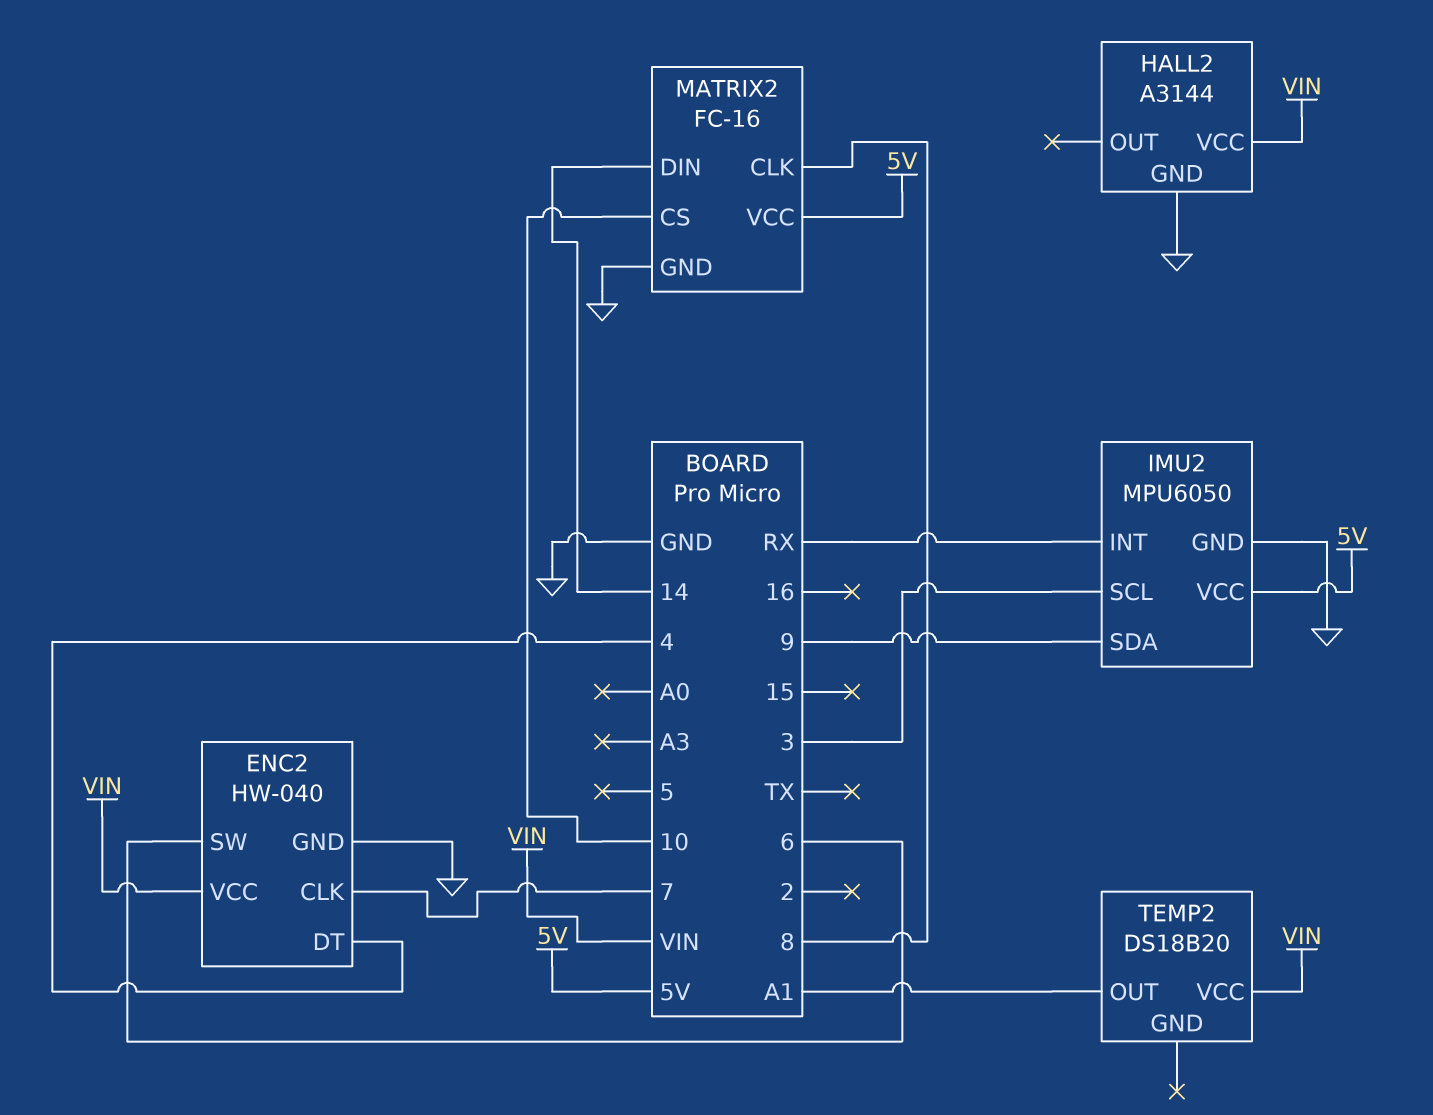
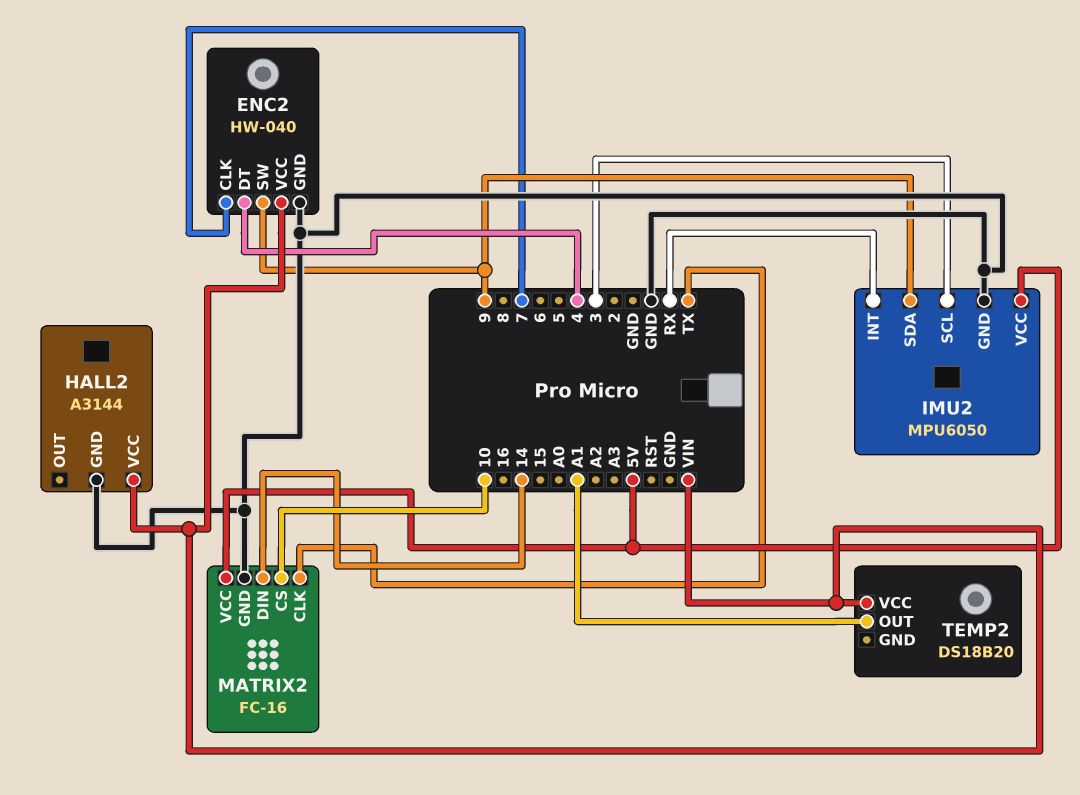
ENC2 pin SW: 6 -> 9
MATRIX2 pin CLK: 8 -> TX

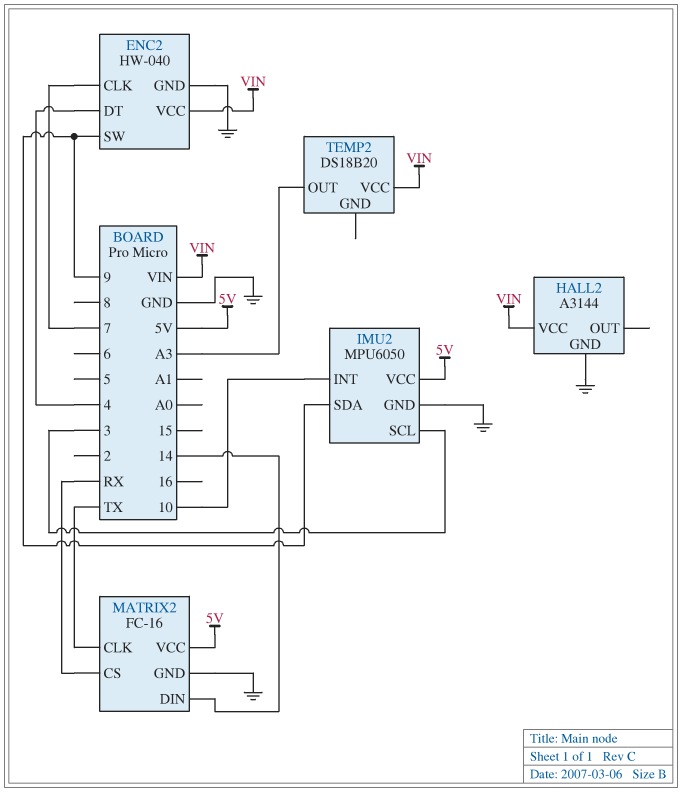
IMU2 pin INT: RX -> 10
MATRIX2 pin CS: 10 -> RX
TEMP2 pin OUT: A1 -> A3

